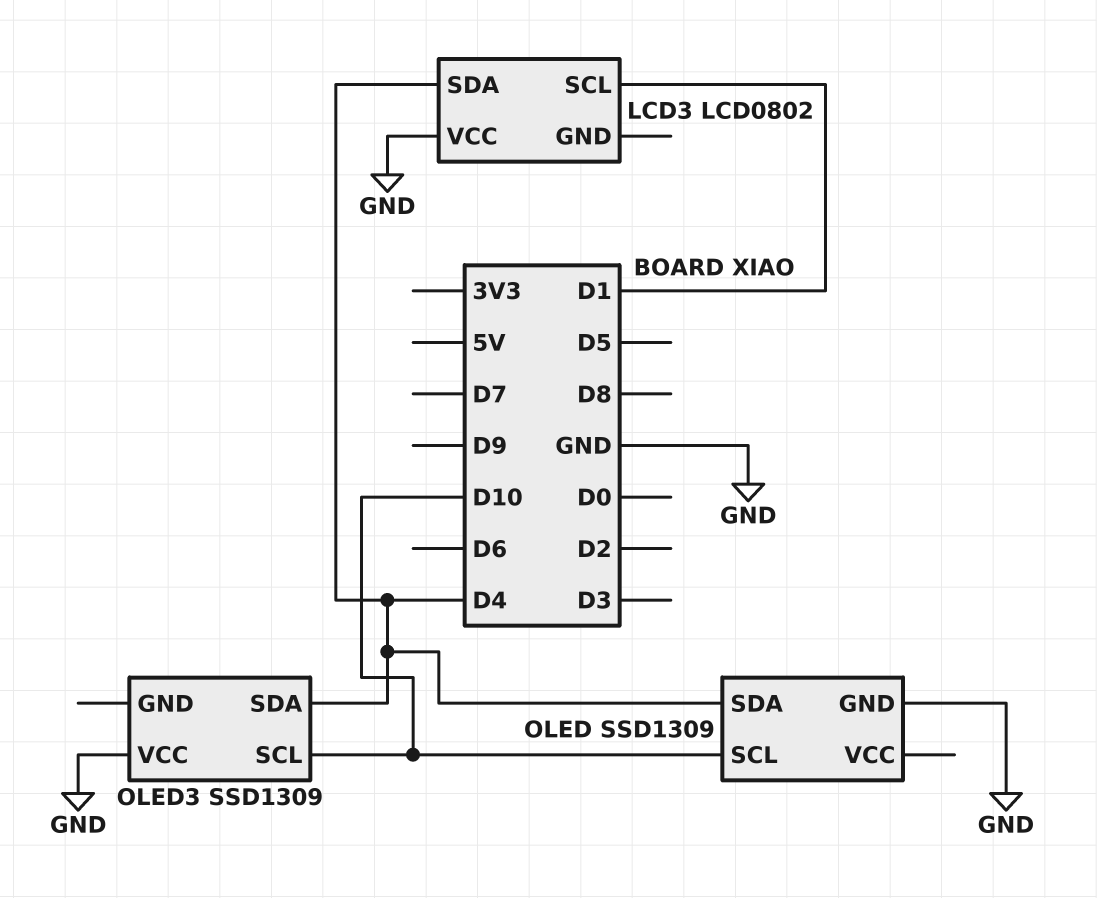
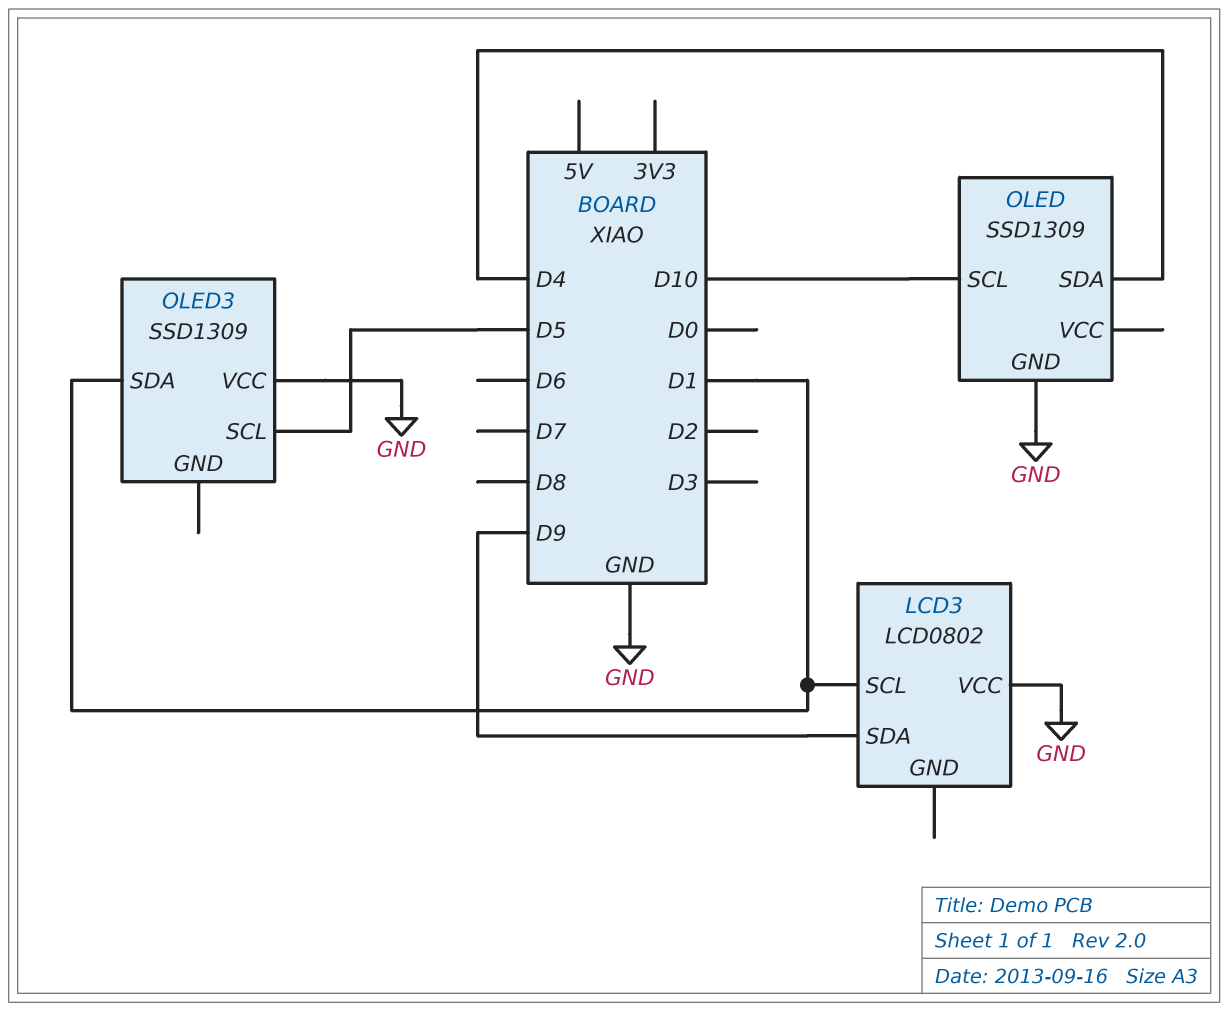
LCD3 pin SDA: D4 -> D9
OLED3 pin SCL: D10 -> D5
OLED3 pin SDA: D4 -> D1

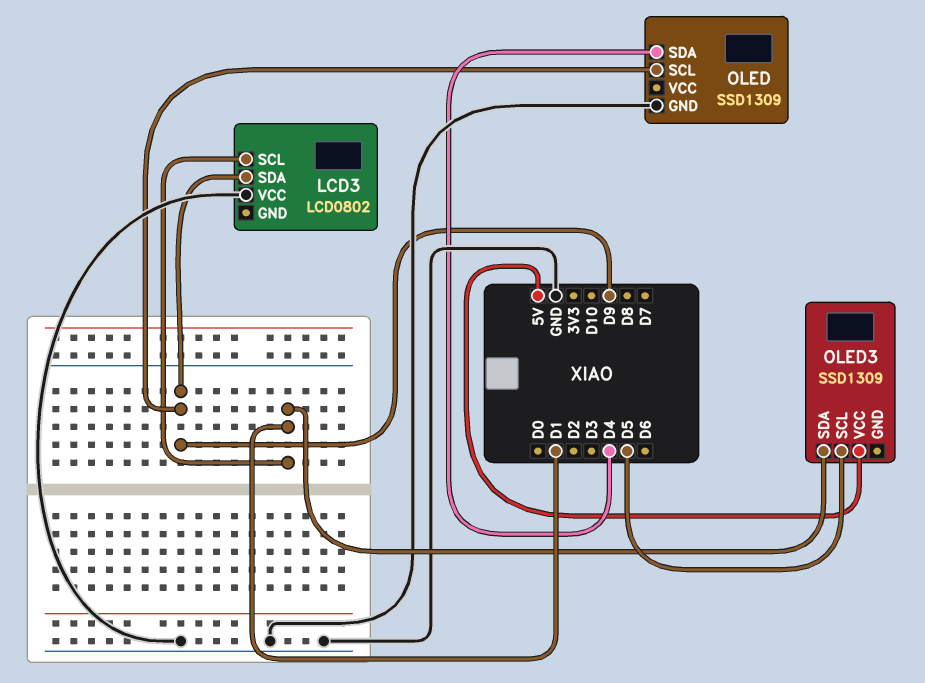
OLED pin SCL: D10 -> D9
OLED3 pin VCC: GND -> 5V

